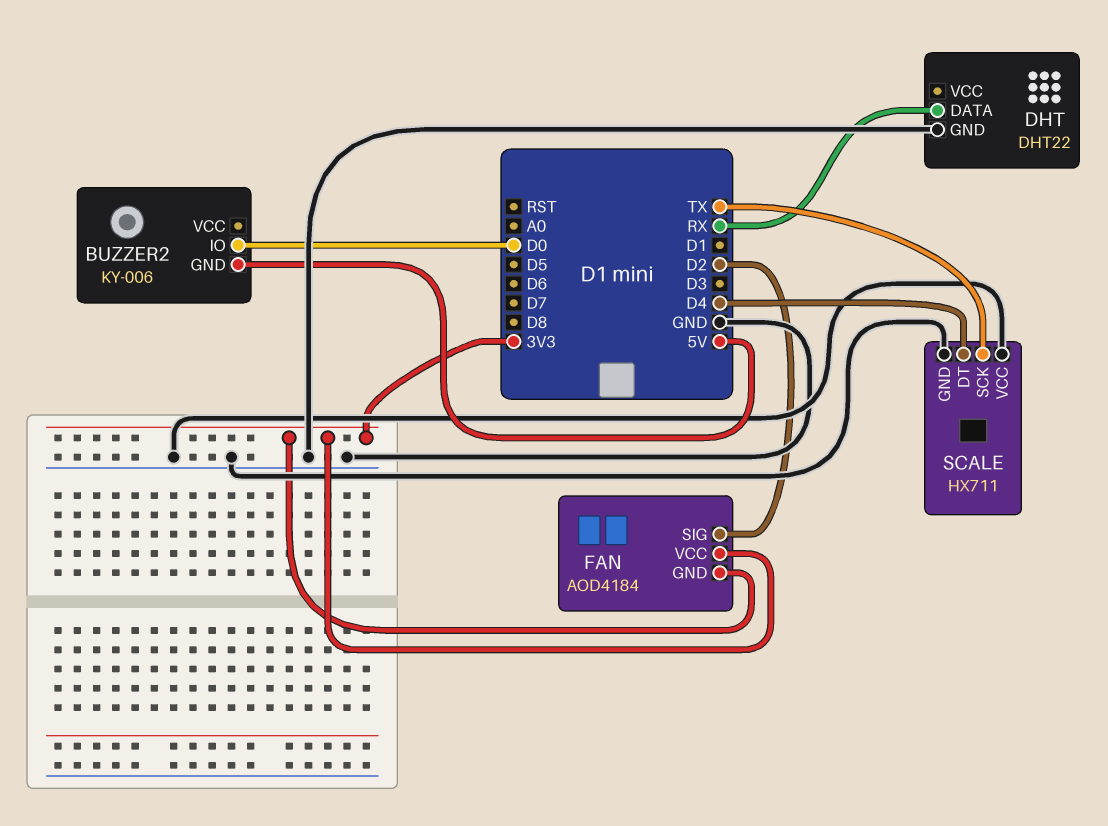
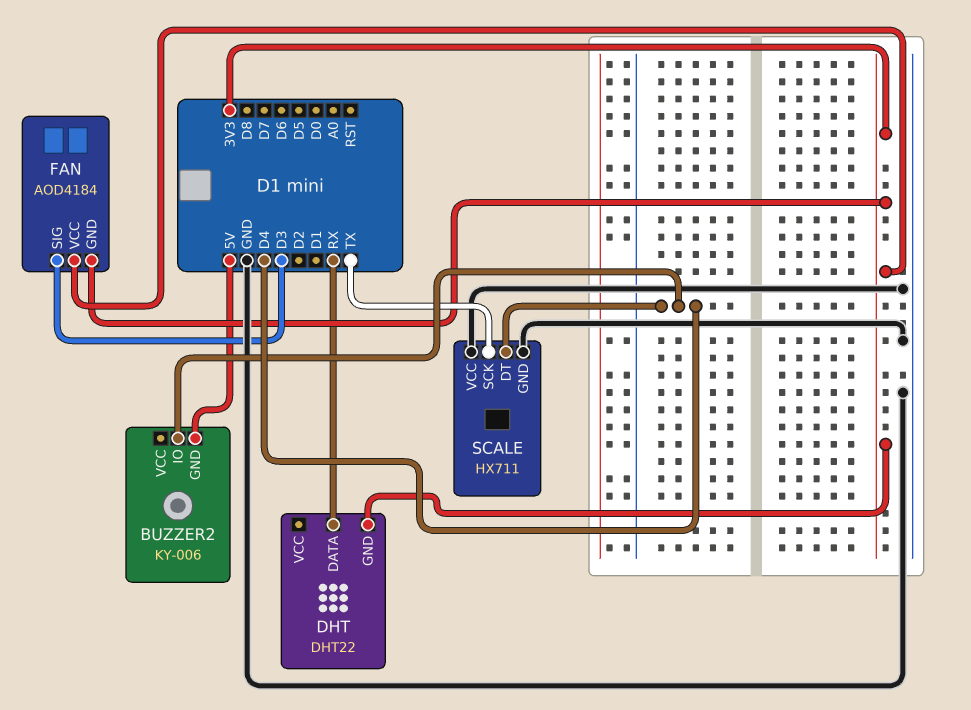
BUZZER2 pin IO: D0 -> D4
DHT pin GND: GND -> 3V3
FAN pin SIG: D2 -> D3

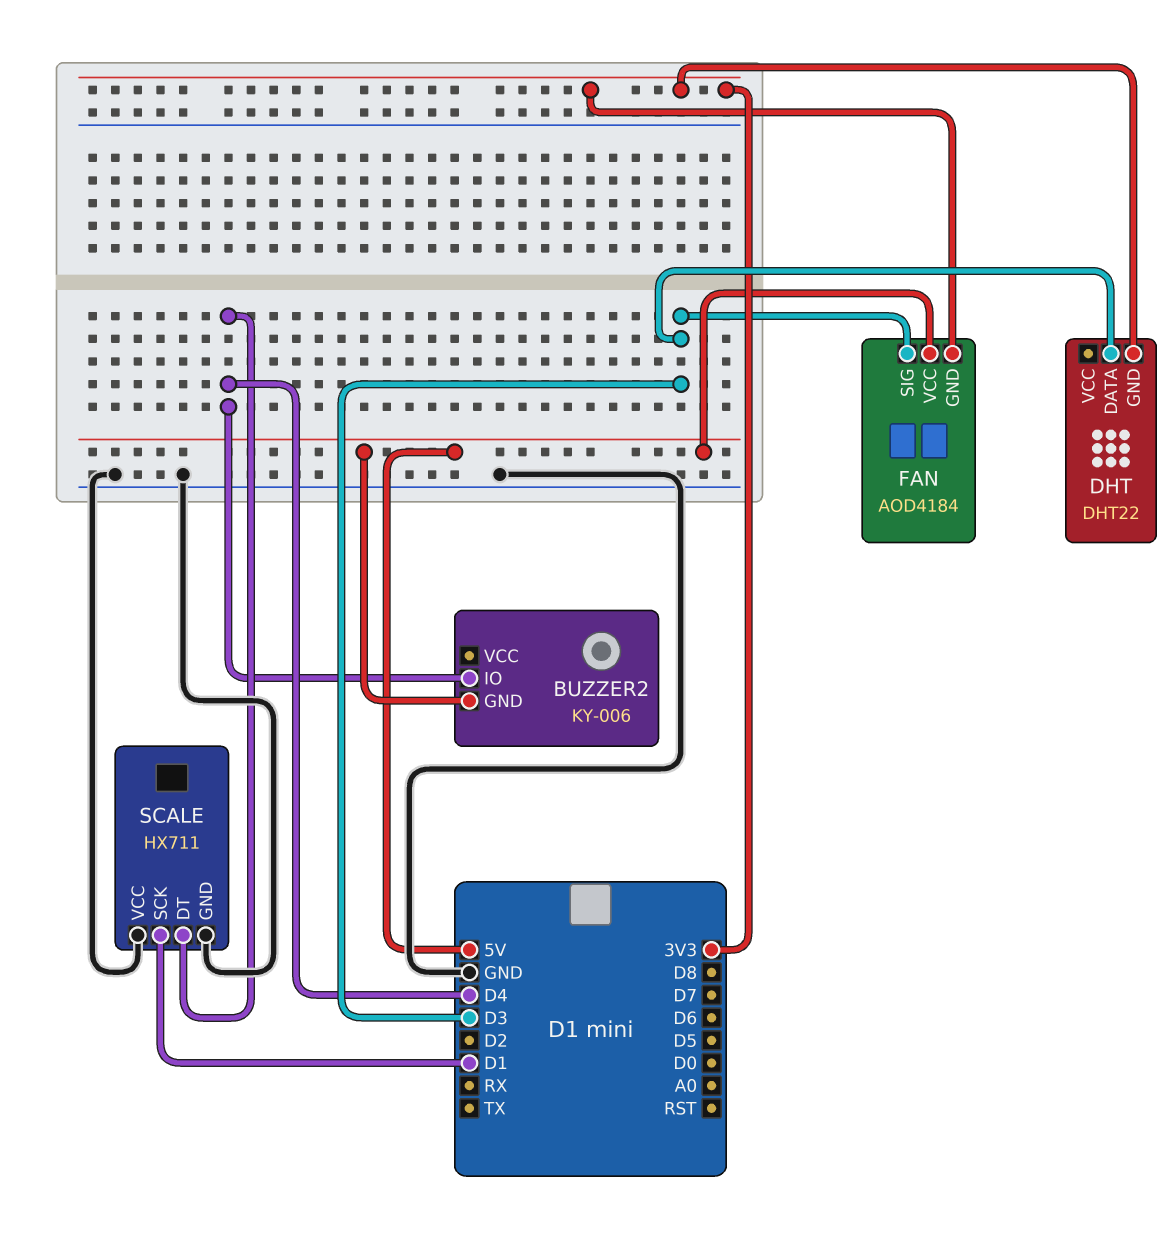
DHT pin DATA: RX -> D3
FAN pin VCC: 3V3 -> 5V
SCALE pin SCK: TX -> D1

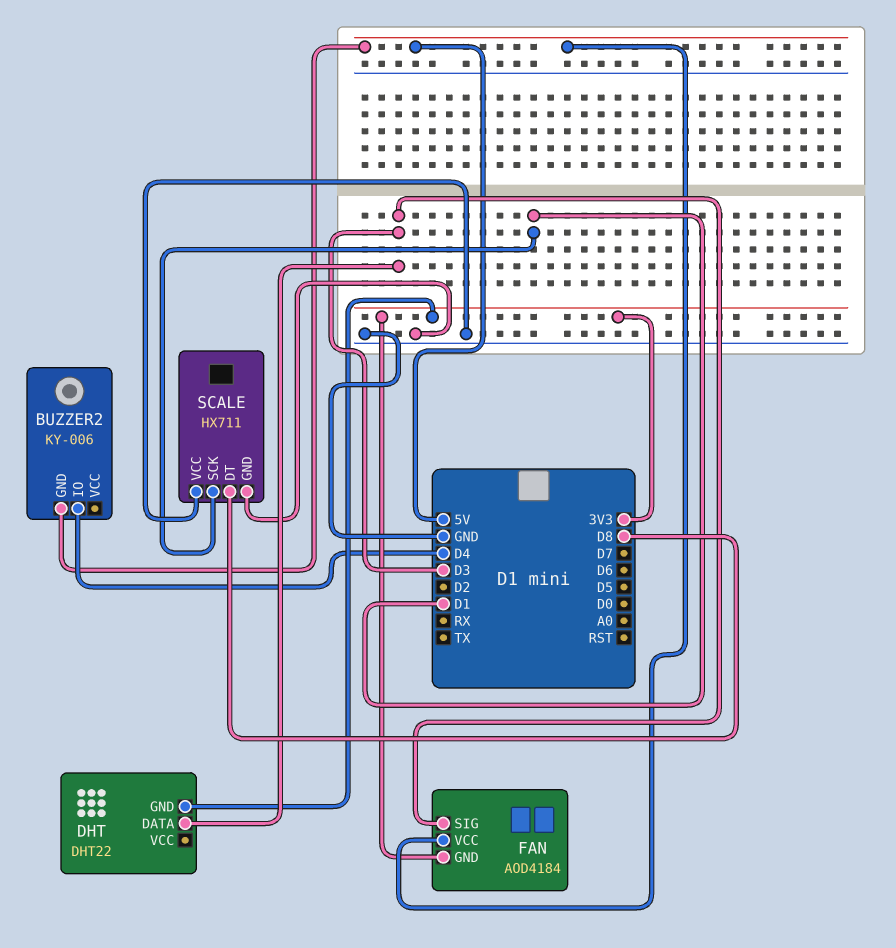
SCALE pin DT: D4 -> D8

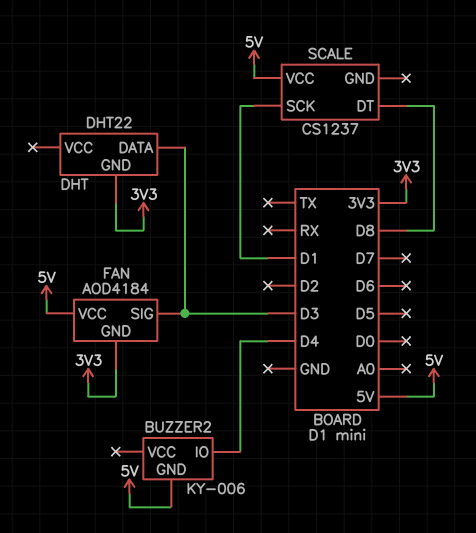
SCALE: HX711 -> CS1237
SCALE pin GND: GND -> none
SCALE pin VCC: GND -> 5V

